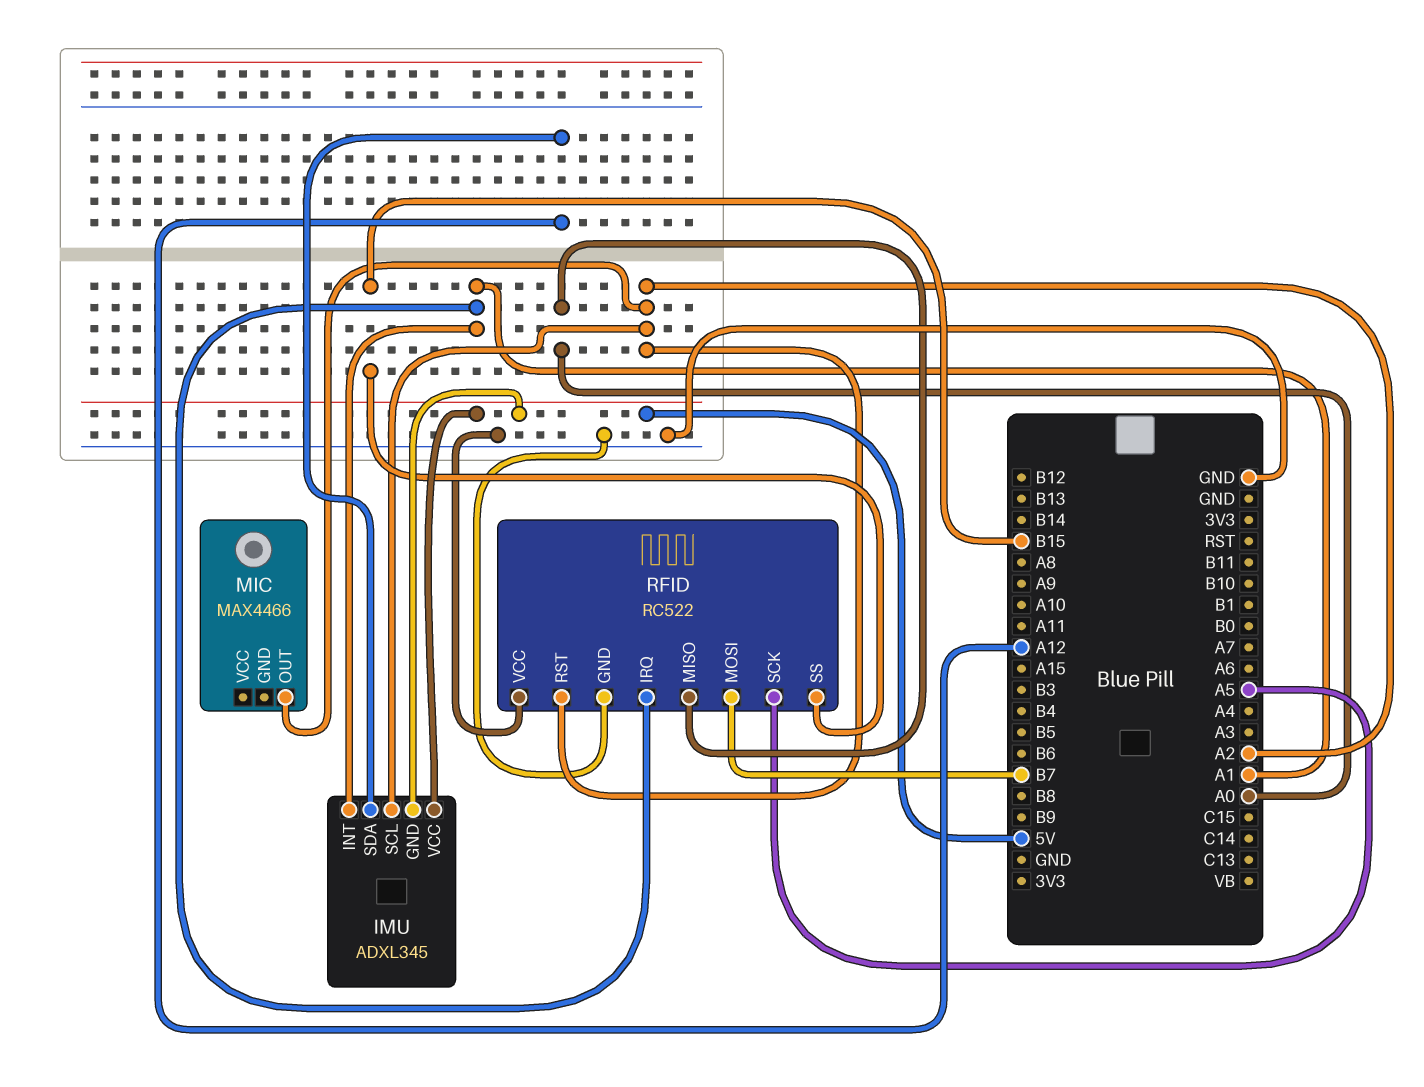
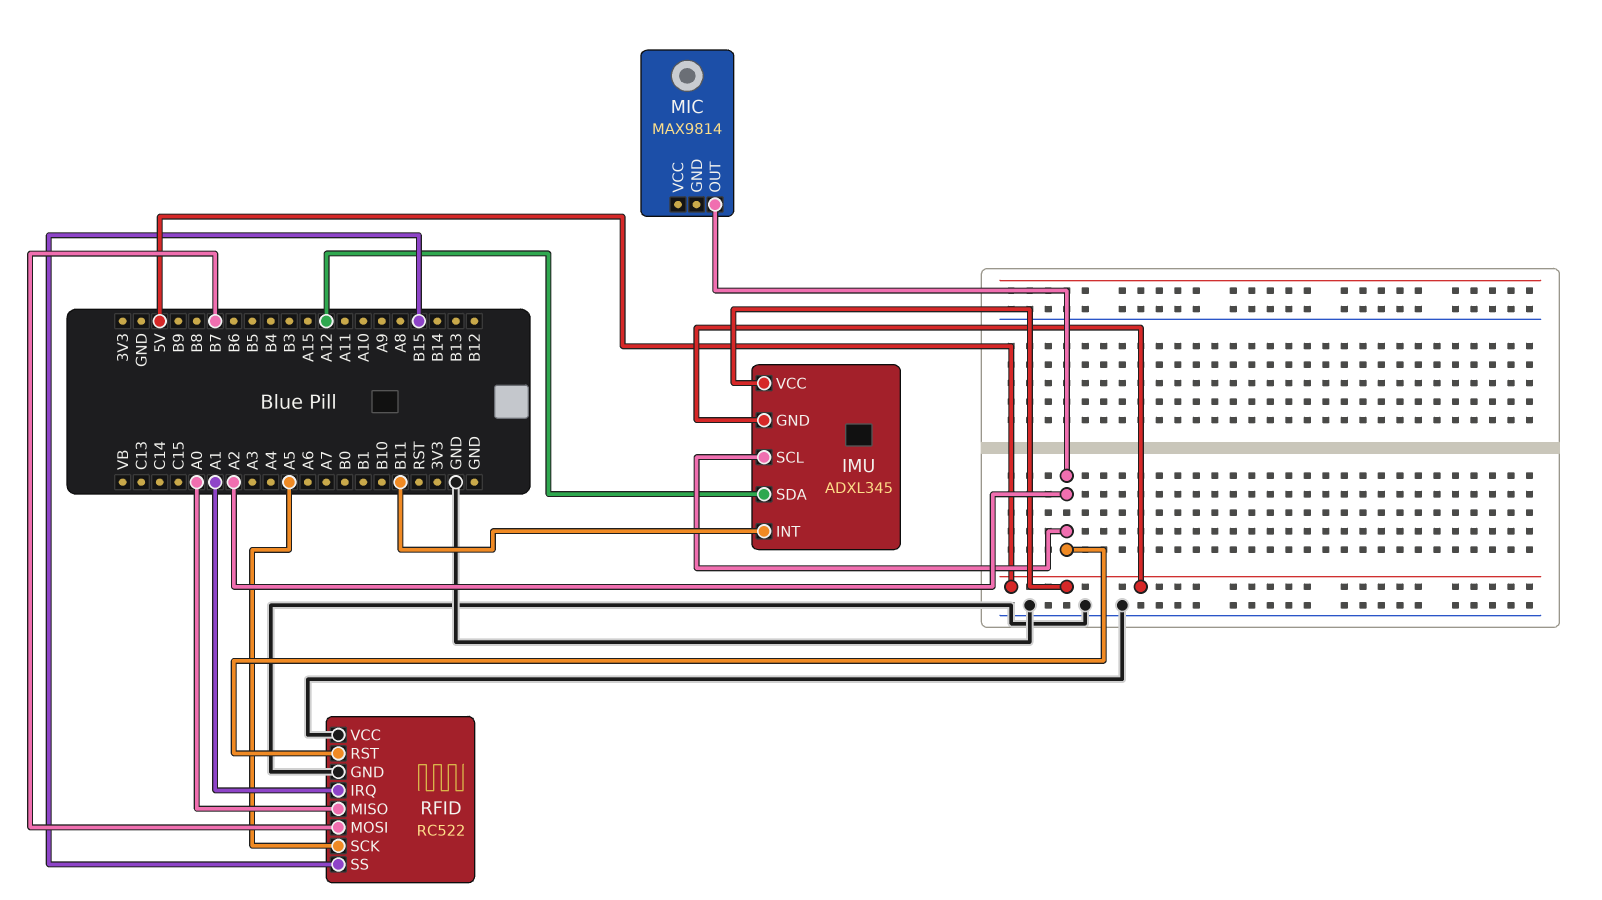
IMU pin INT: A1 -> B11
MIC: MAX4466 -> MAX9814

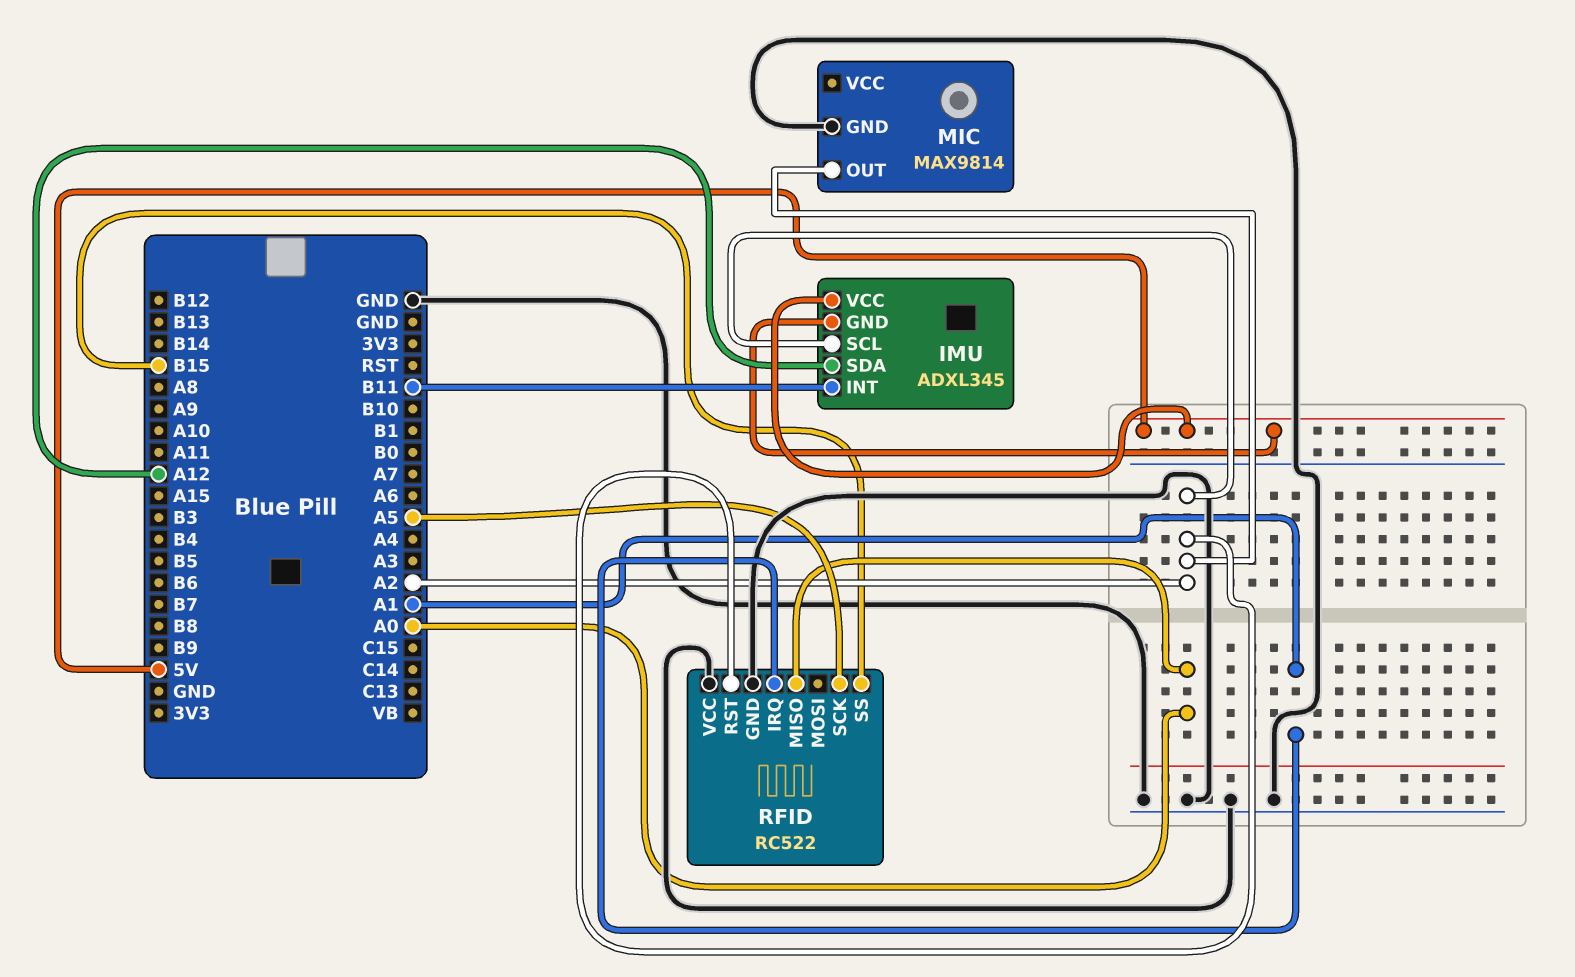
MIC pin GND: none -> GND
RFID pin MOSI: B7 -> none

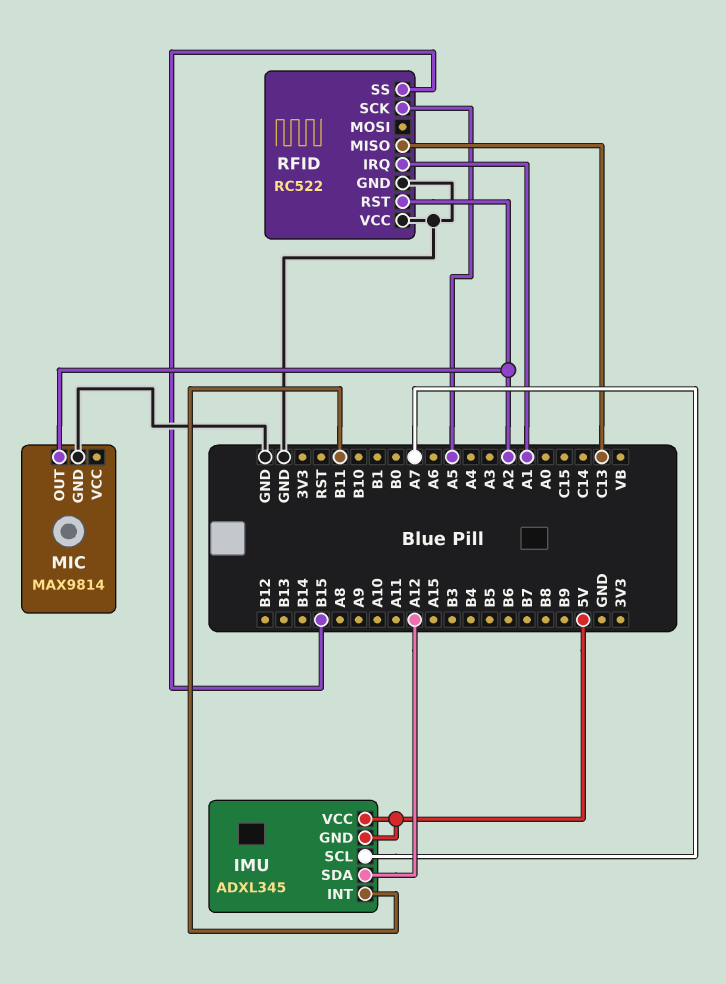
IMU pin SCL: A2 -> A7
RFID pin MISO: A0 -> C13

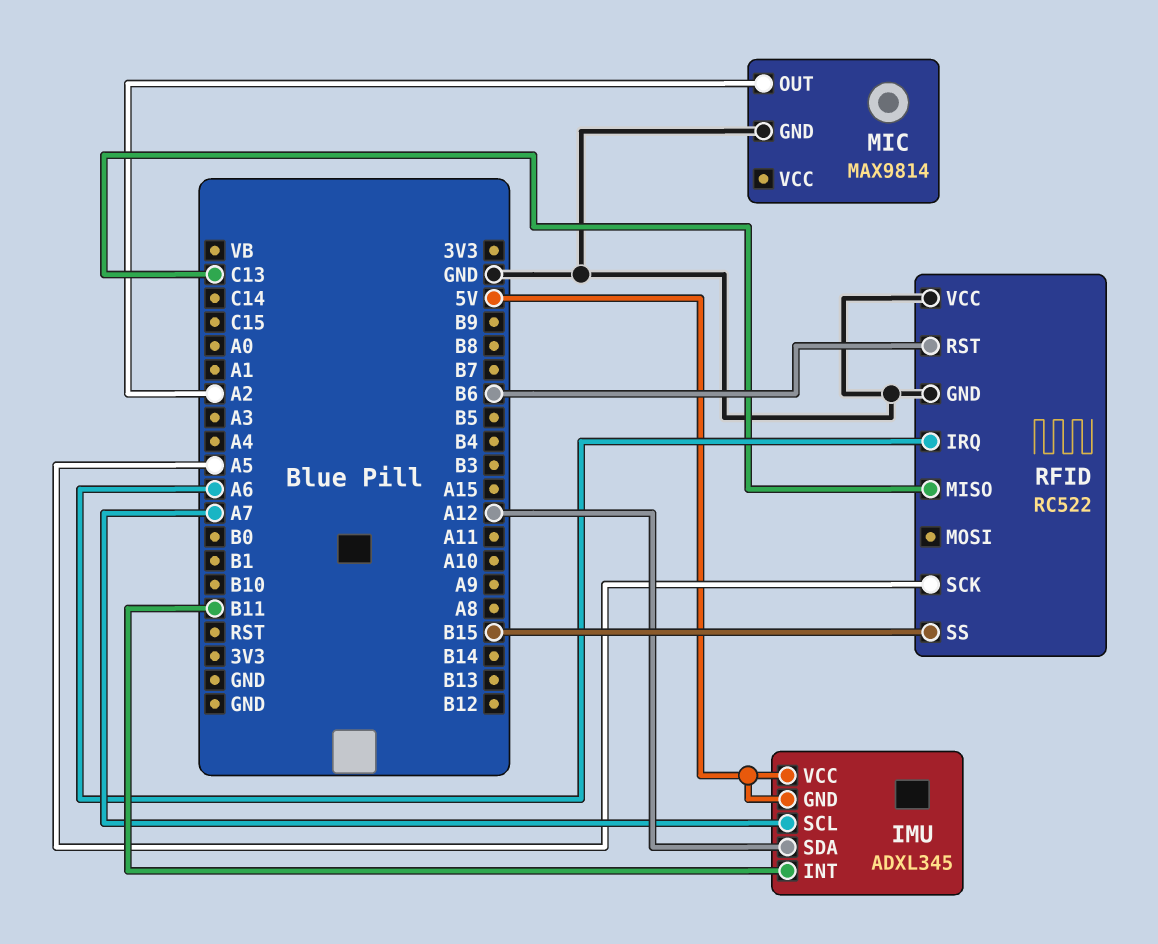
RFID pin IRQ: A1 -> A6
RFID pin RST: A2 -> B6

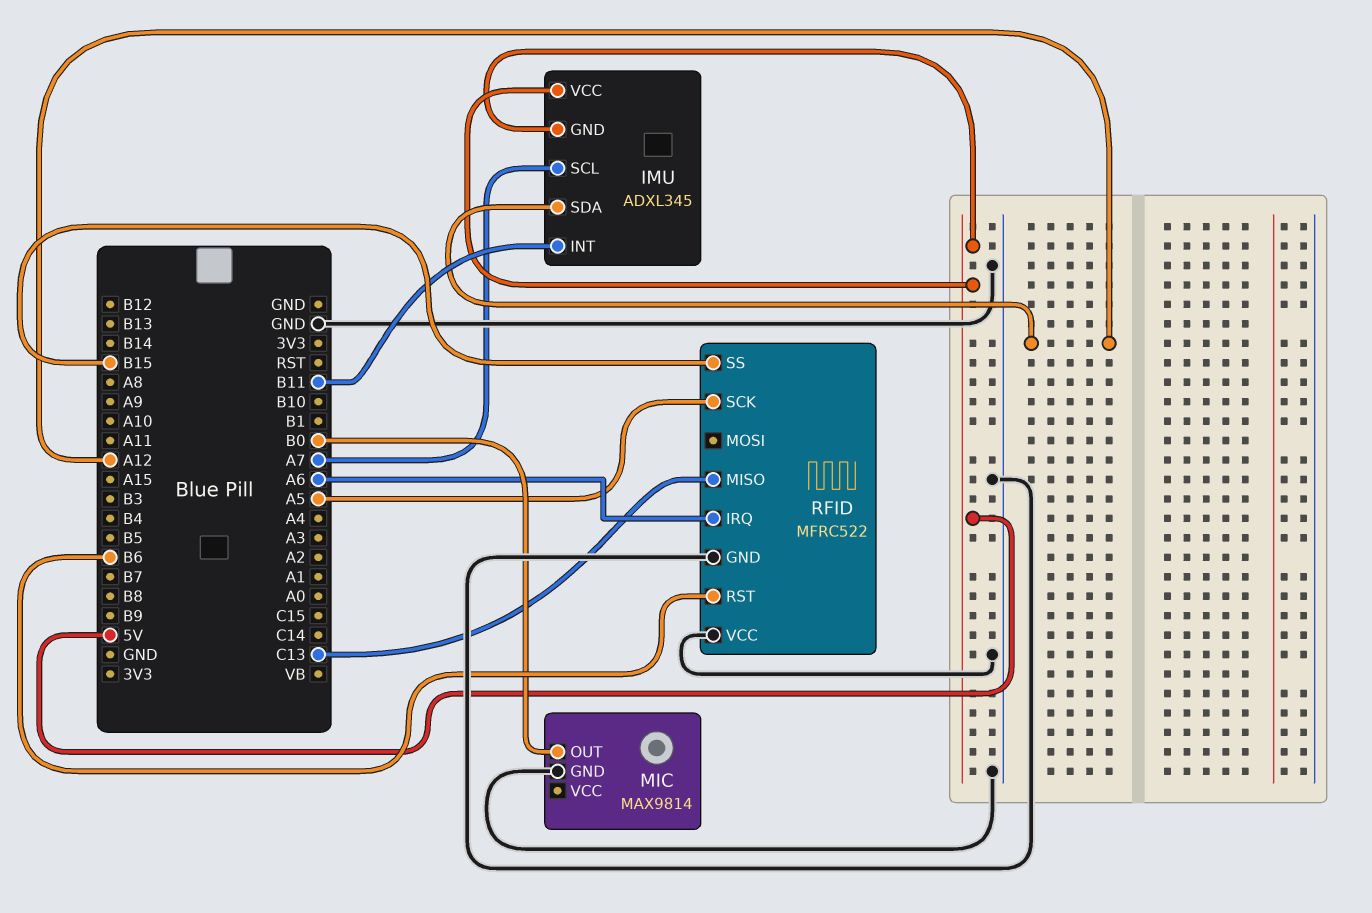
MIC pin OUT: A2 -> B0
RFID: RC522 -> MFRC522

